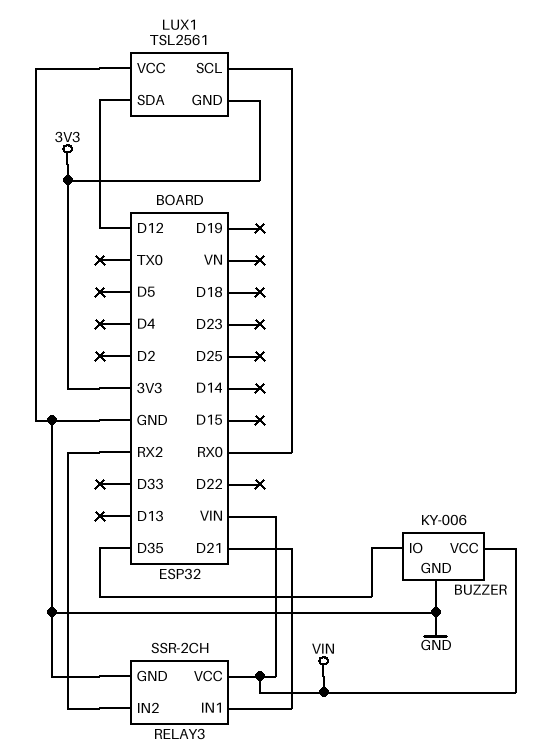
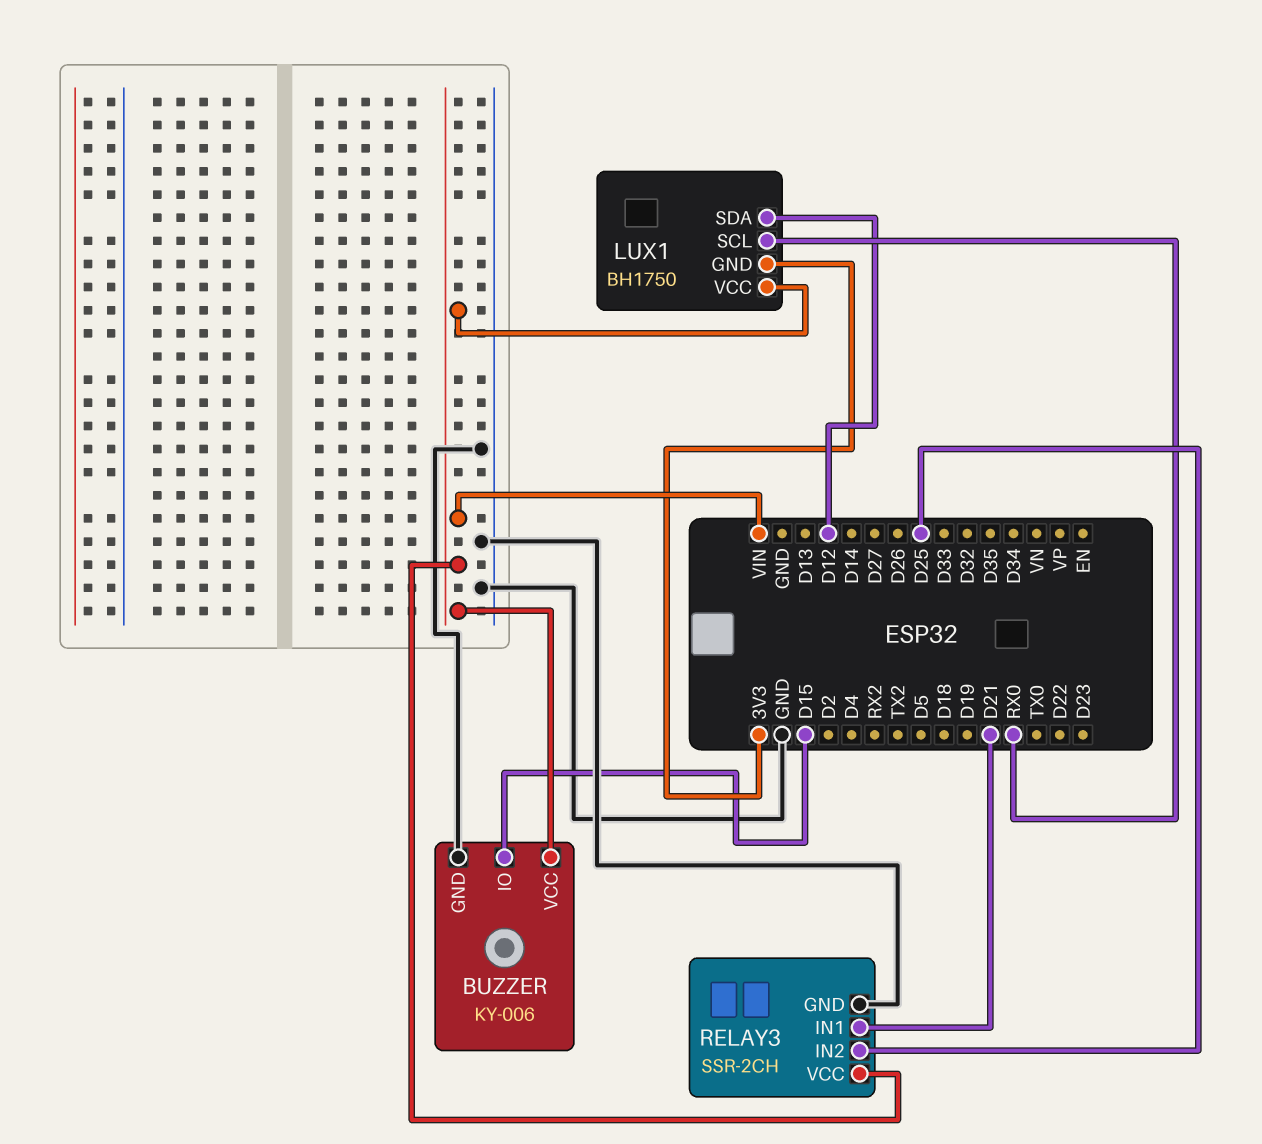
BUZZER pin IO: D35 -> D15
LUX1: TSL2561 -> BH1750
LUX1 pin VCC: GND -> VIN
RELAY3 pin IN2: RX2 -> D25

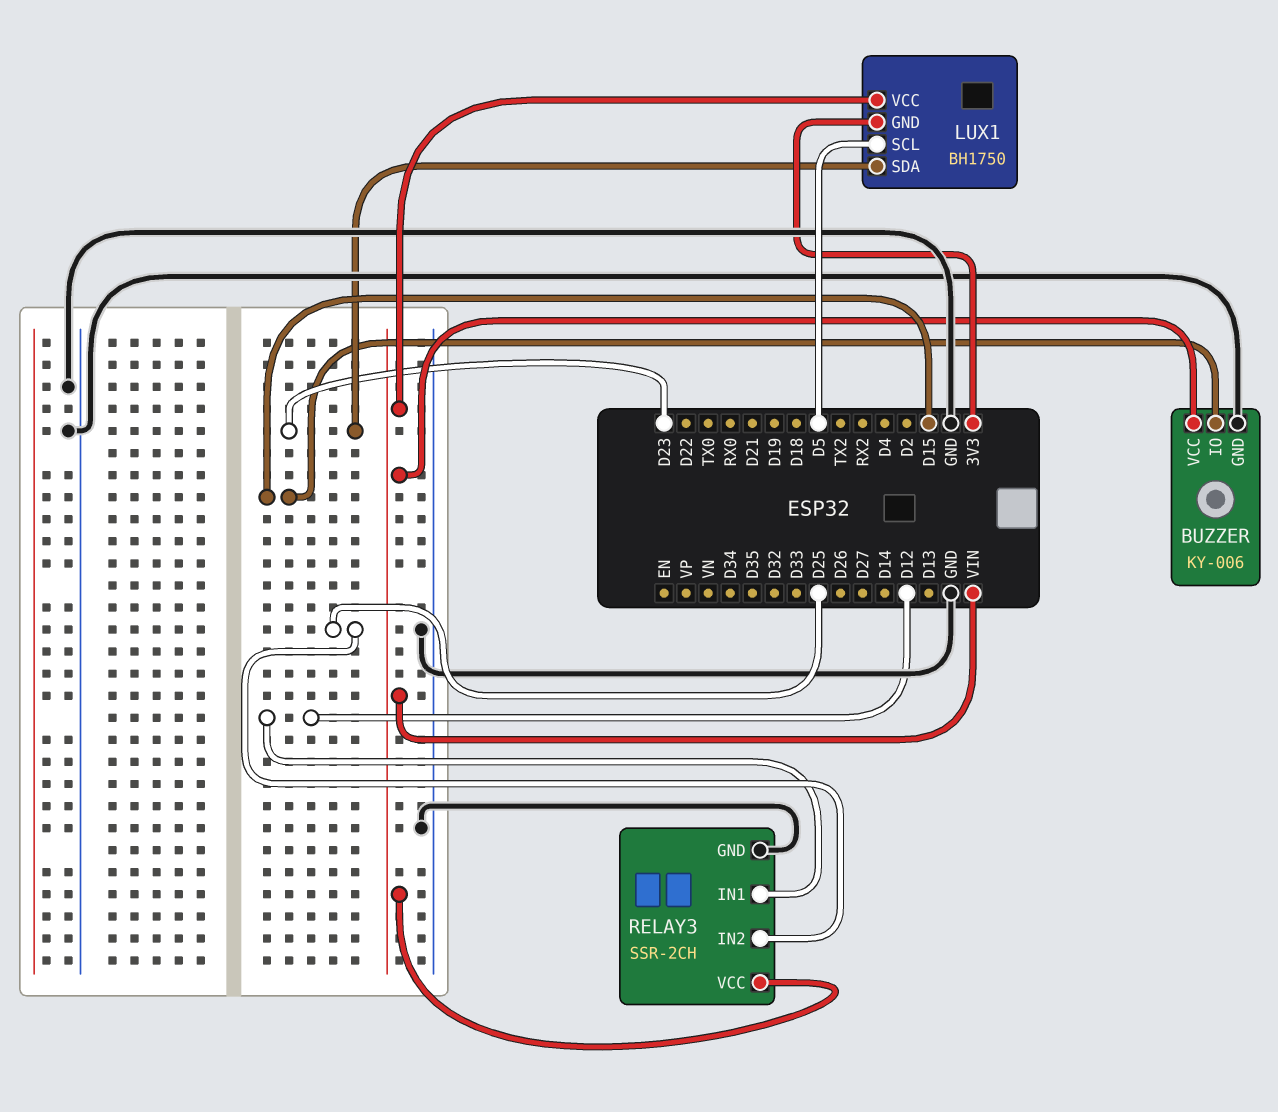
LUX1 pin SCL: RX0 -> D5
LUX1 pin SDA: D12 -> D23
RELAY3 pin IN1: D21 -> D12

